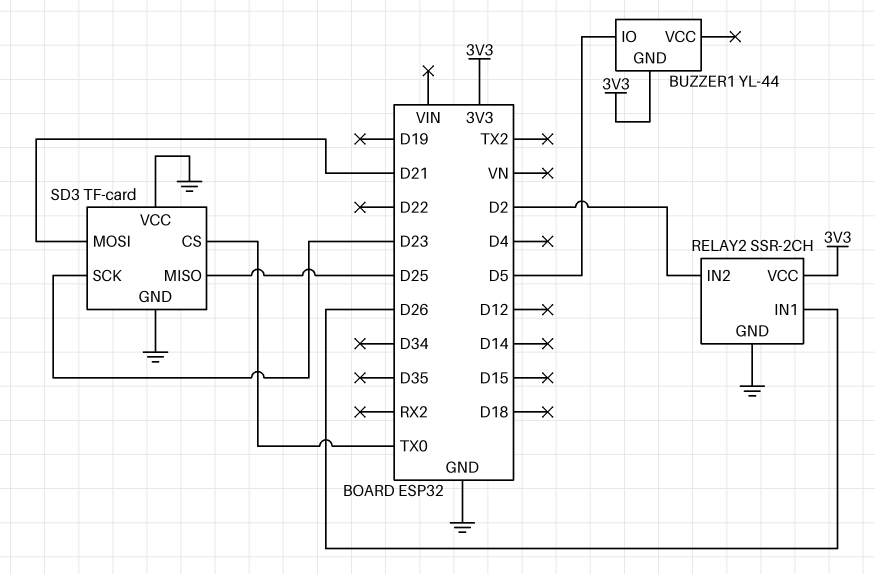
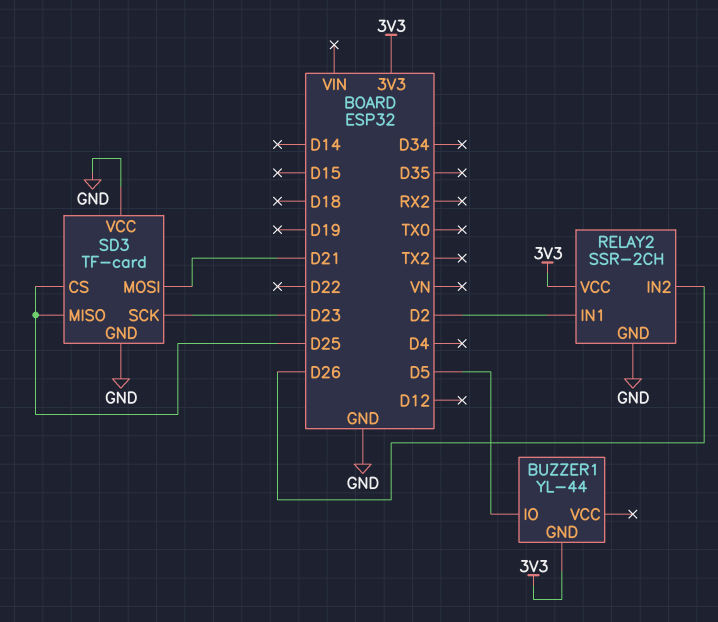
RELAY2 pin IN1: D26 -> D2
RELAY2 pin IN2: D2 -> D26
SD3 pin CS: TX0 -> D25

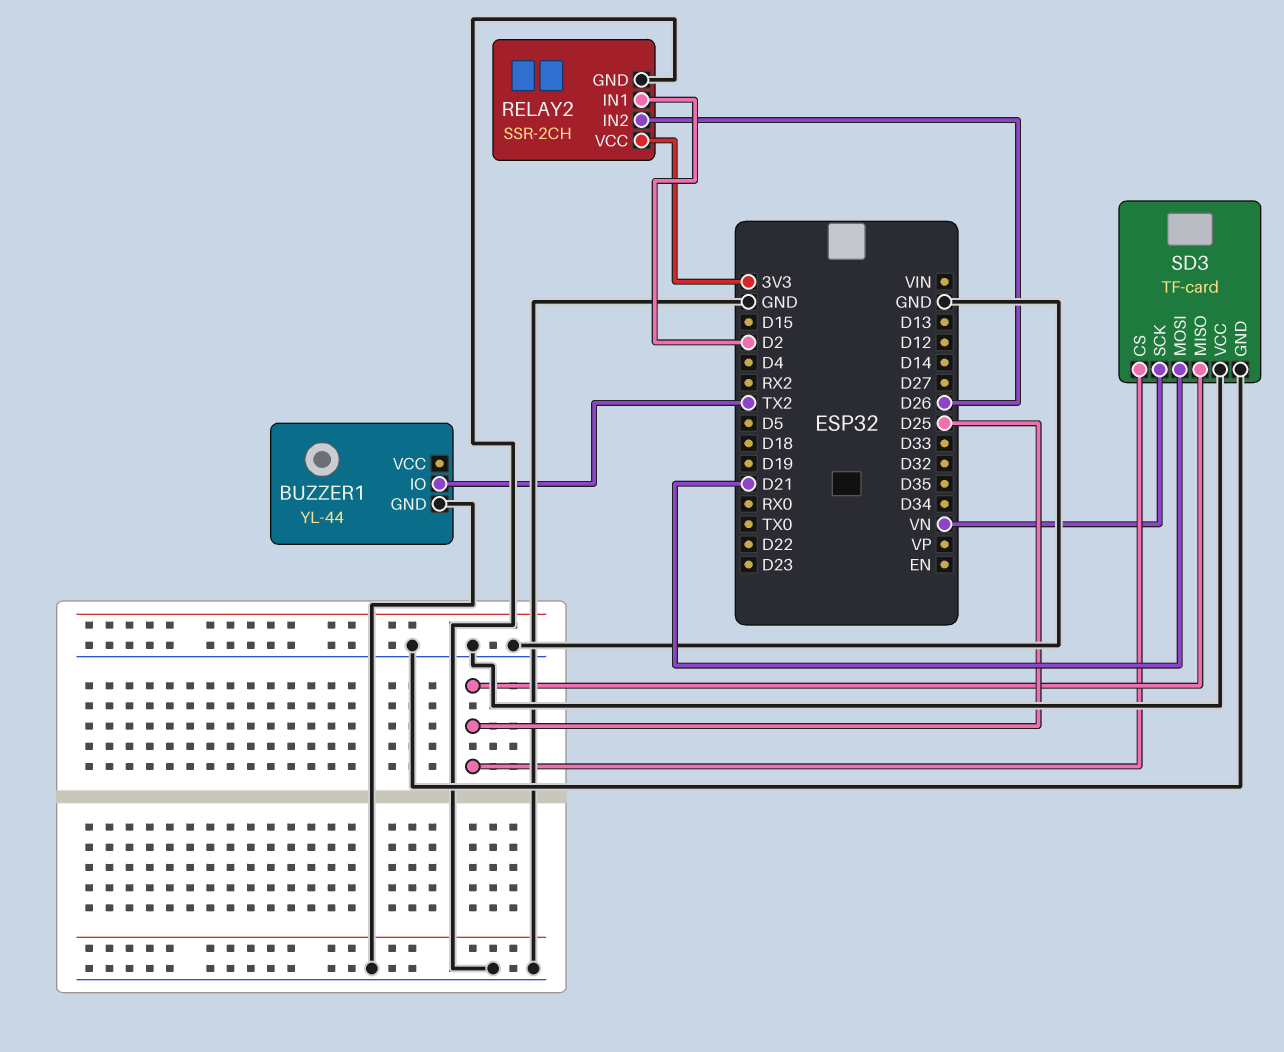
BUZZER1 pin GND: 3V3 -> GND
BUZZER1 pin IO: D5 -> TX2
SD3 pin SCK: D23 -> VN

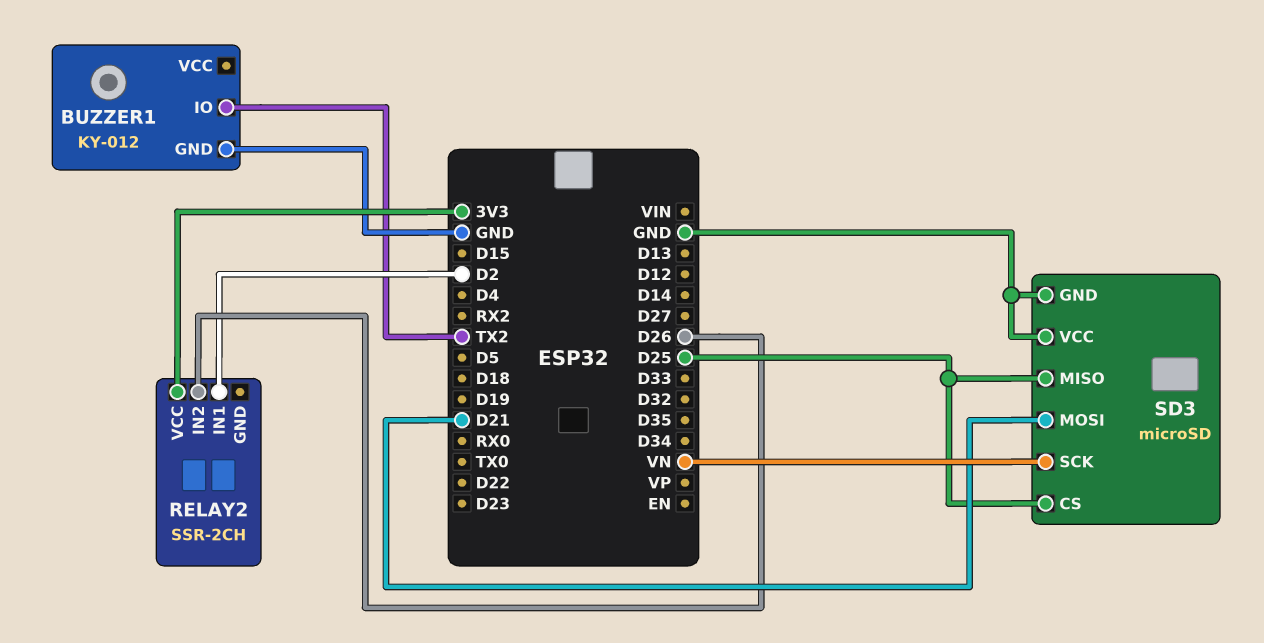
BUZZER1: YL-44 -> KY-012
RELAY2 pin GND: GND -> none
SD3: TF-card -> microSD

